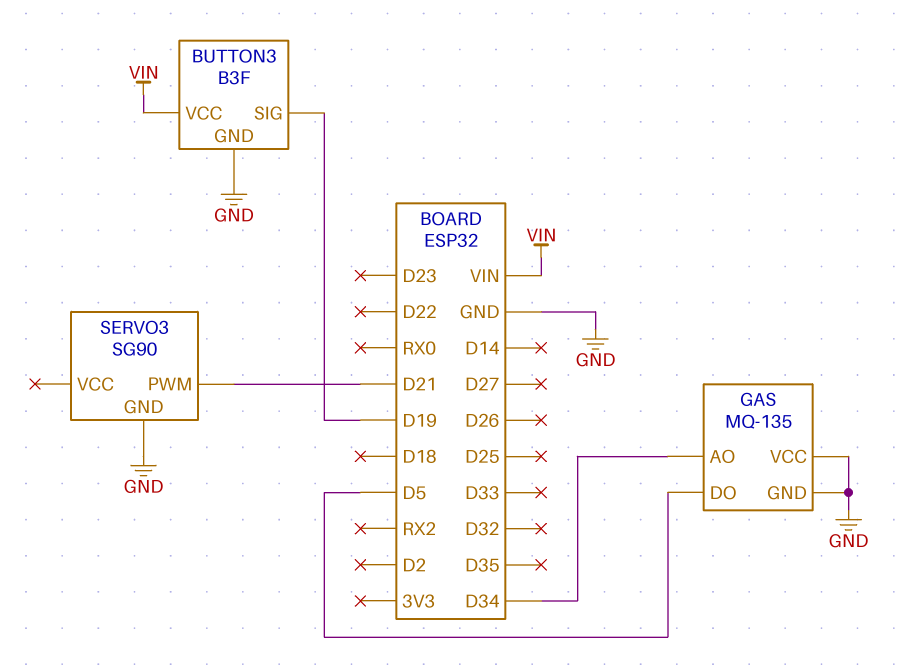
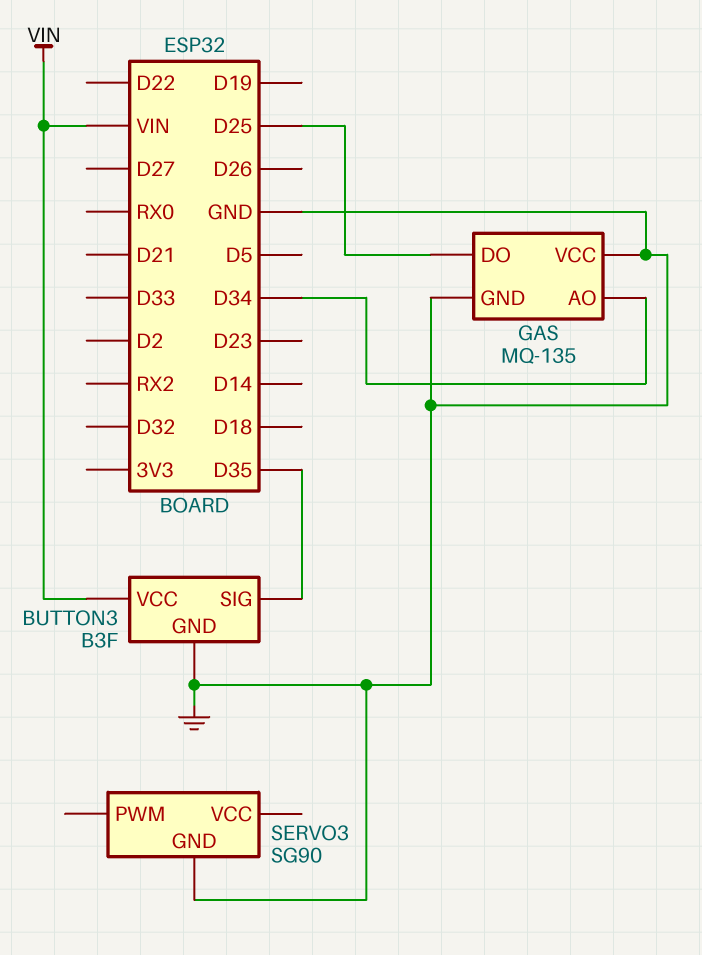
BUTTON3 pin SIG: D19 -> D35
GAS pin DO: D5 -> D25
SERVO3 pin PWM: D21 -> none

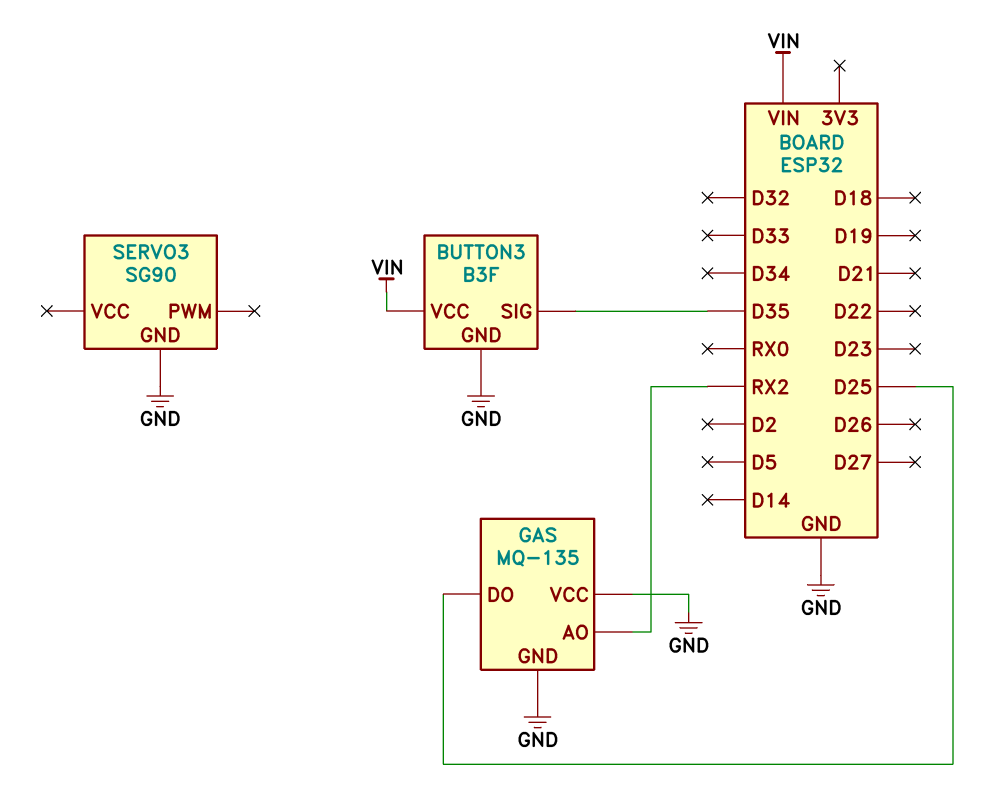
GAS pin AO: D34 -> RX2

